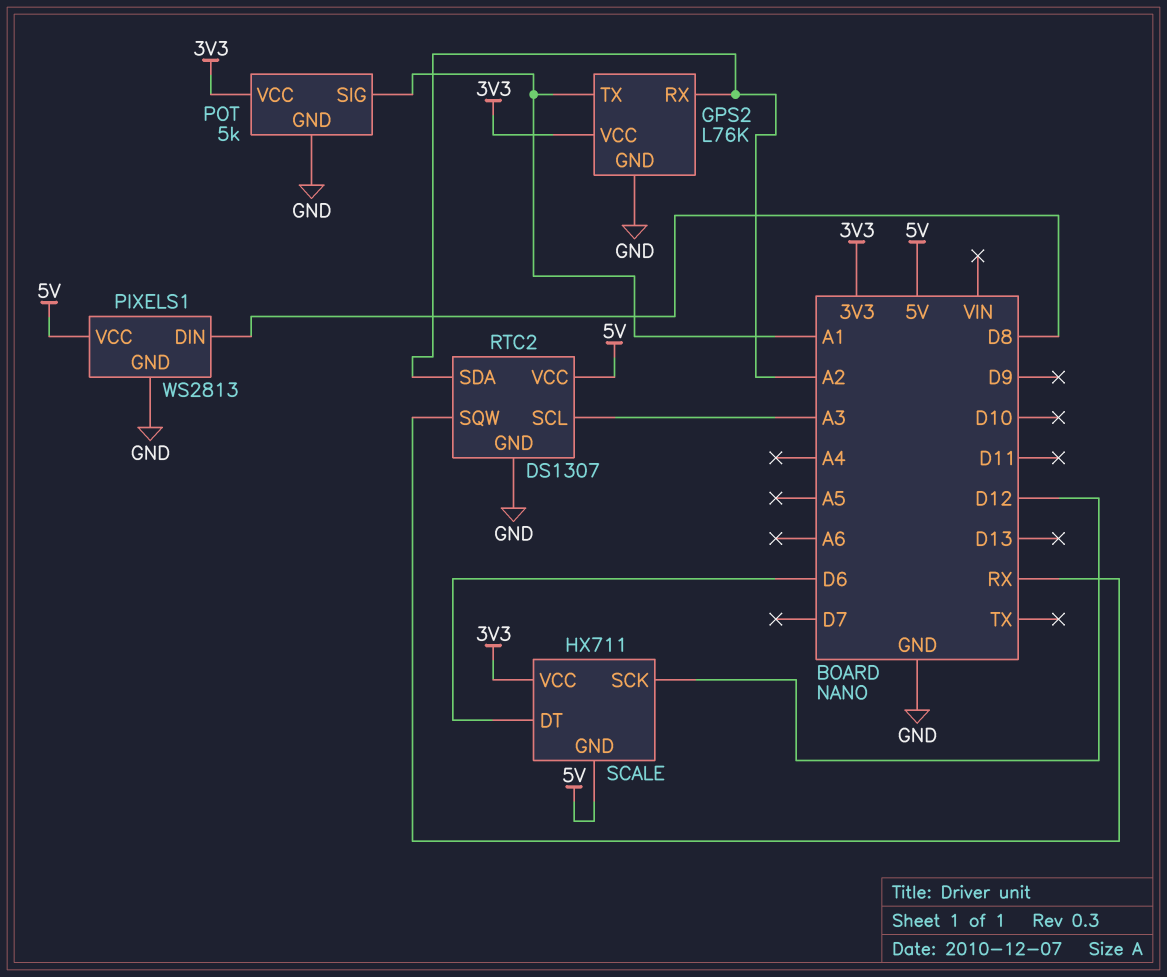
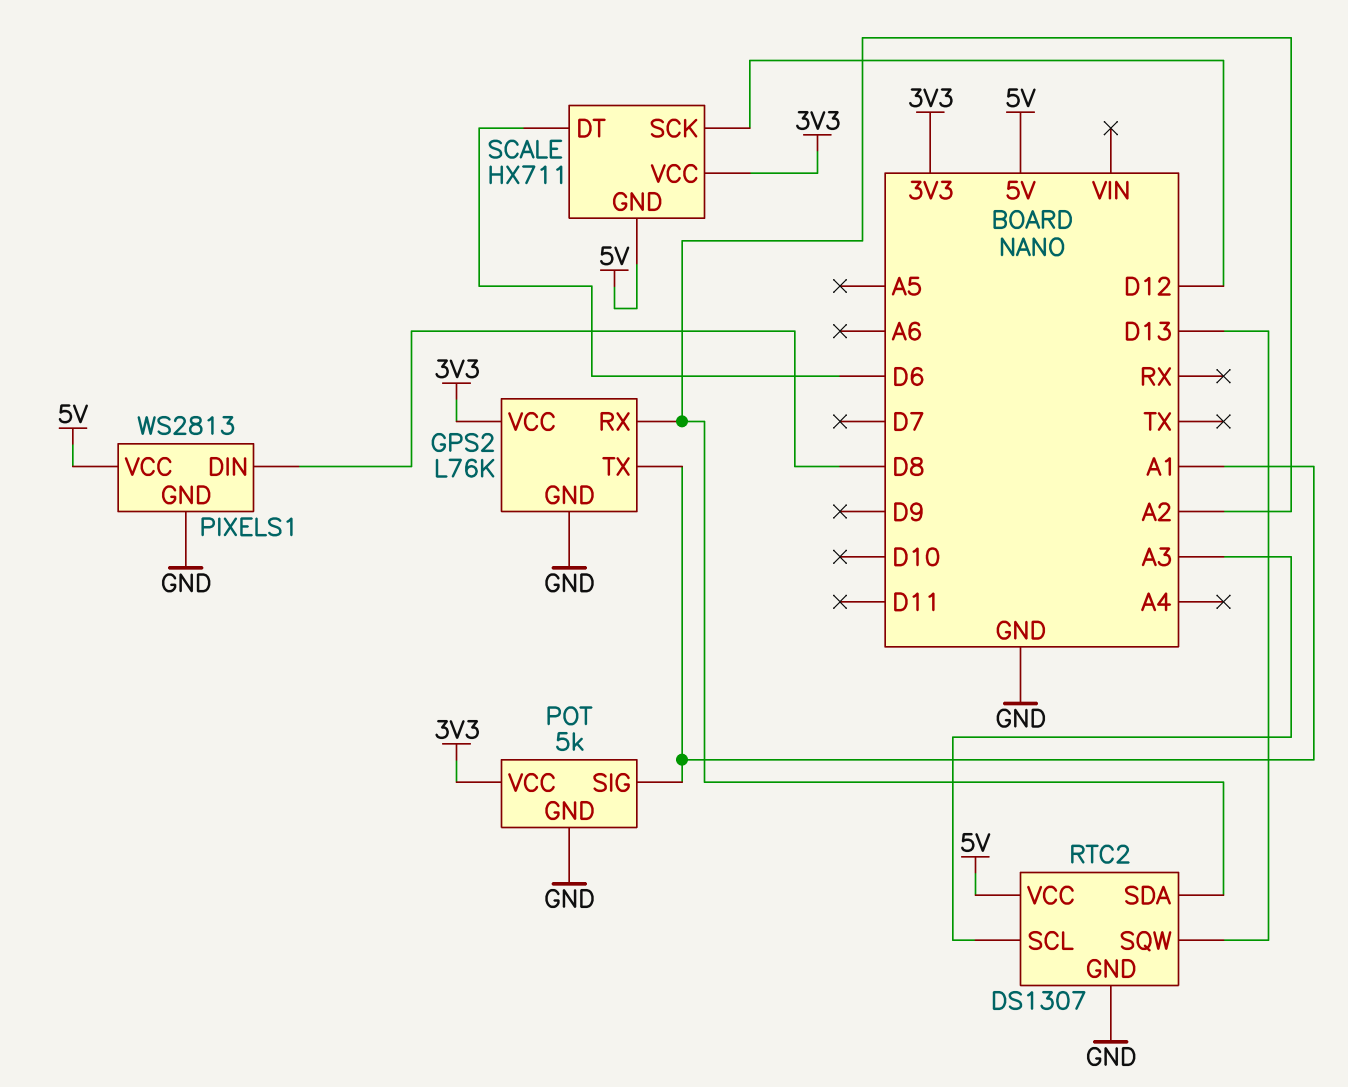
RTC2 pin SQW: RX -> D13

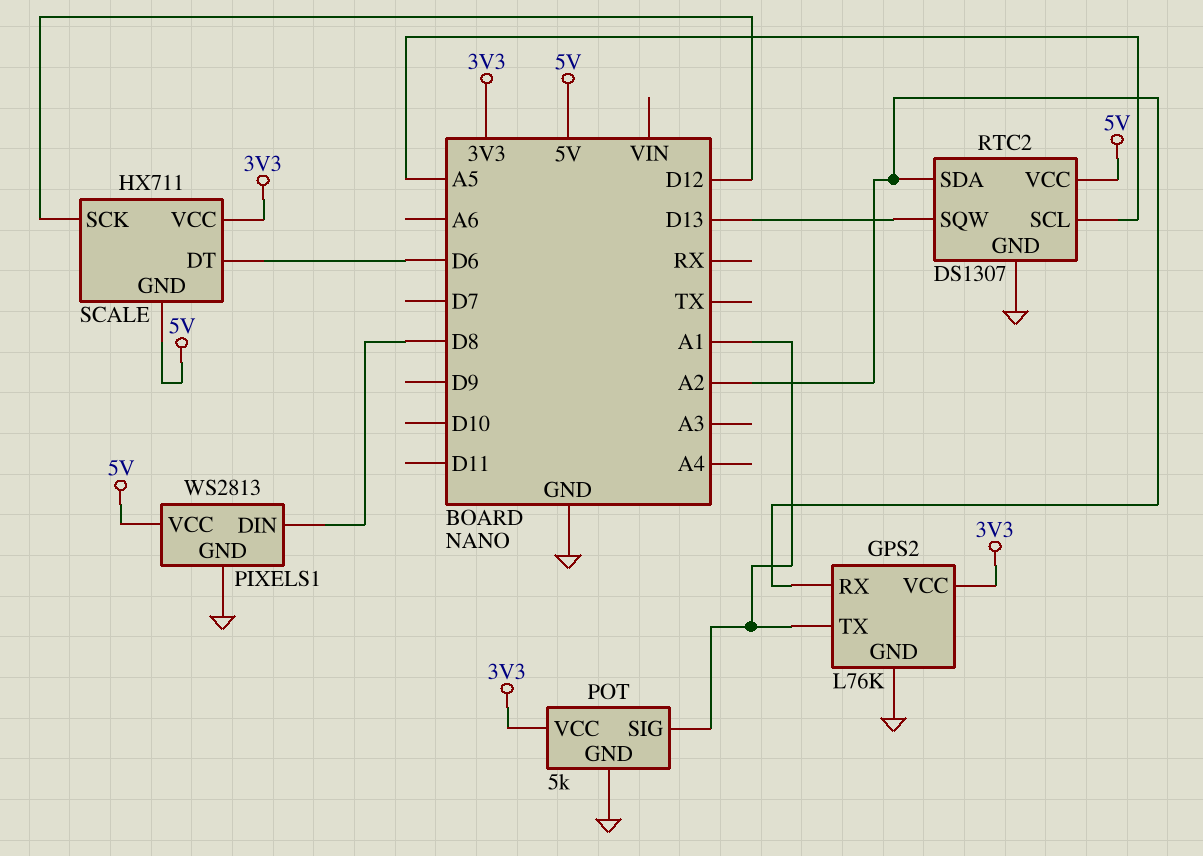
RTC2 pin SCL: A3 -> A5

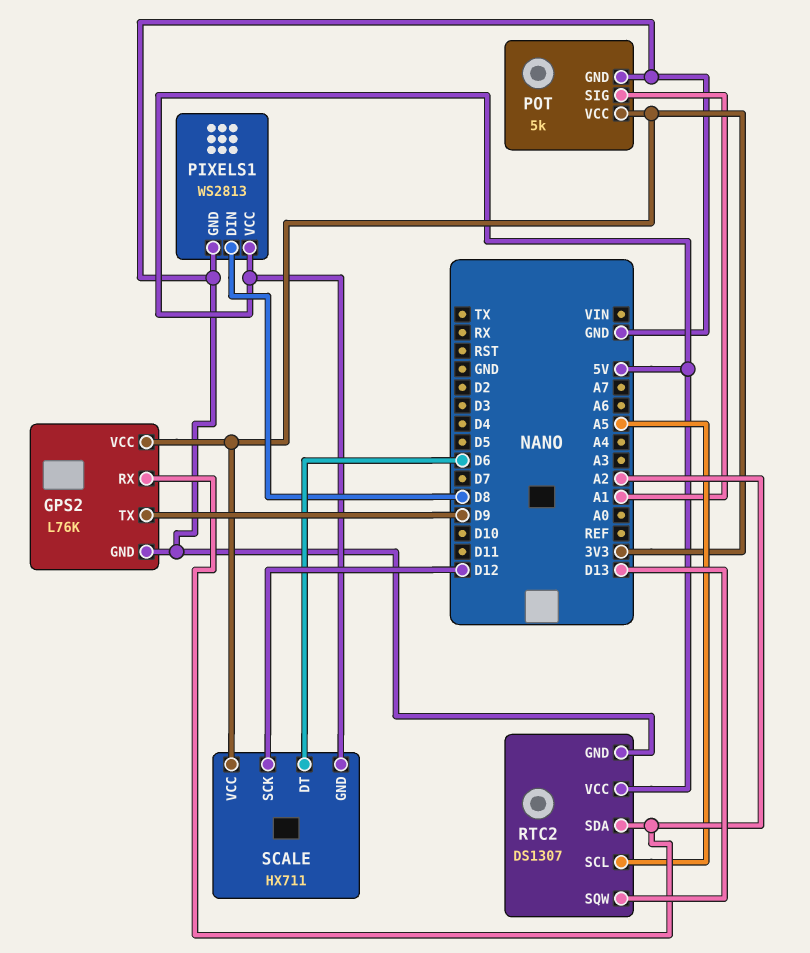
GPS2 pin TX: A1 -> D9

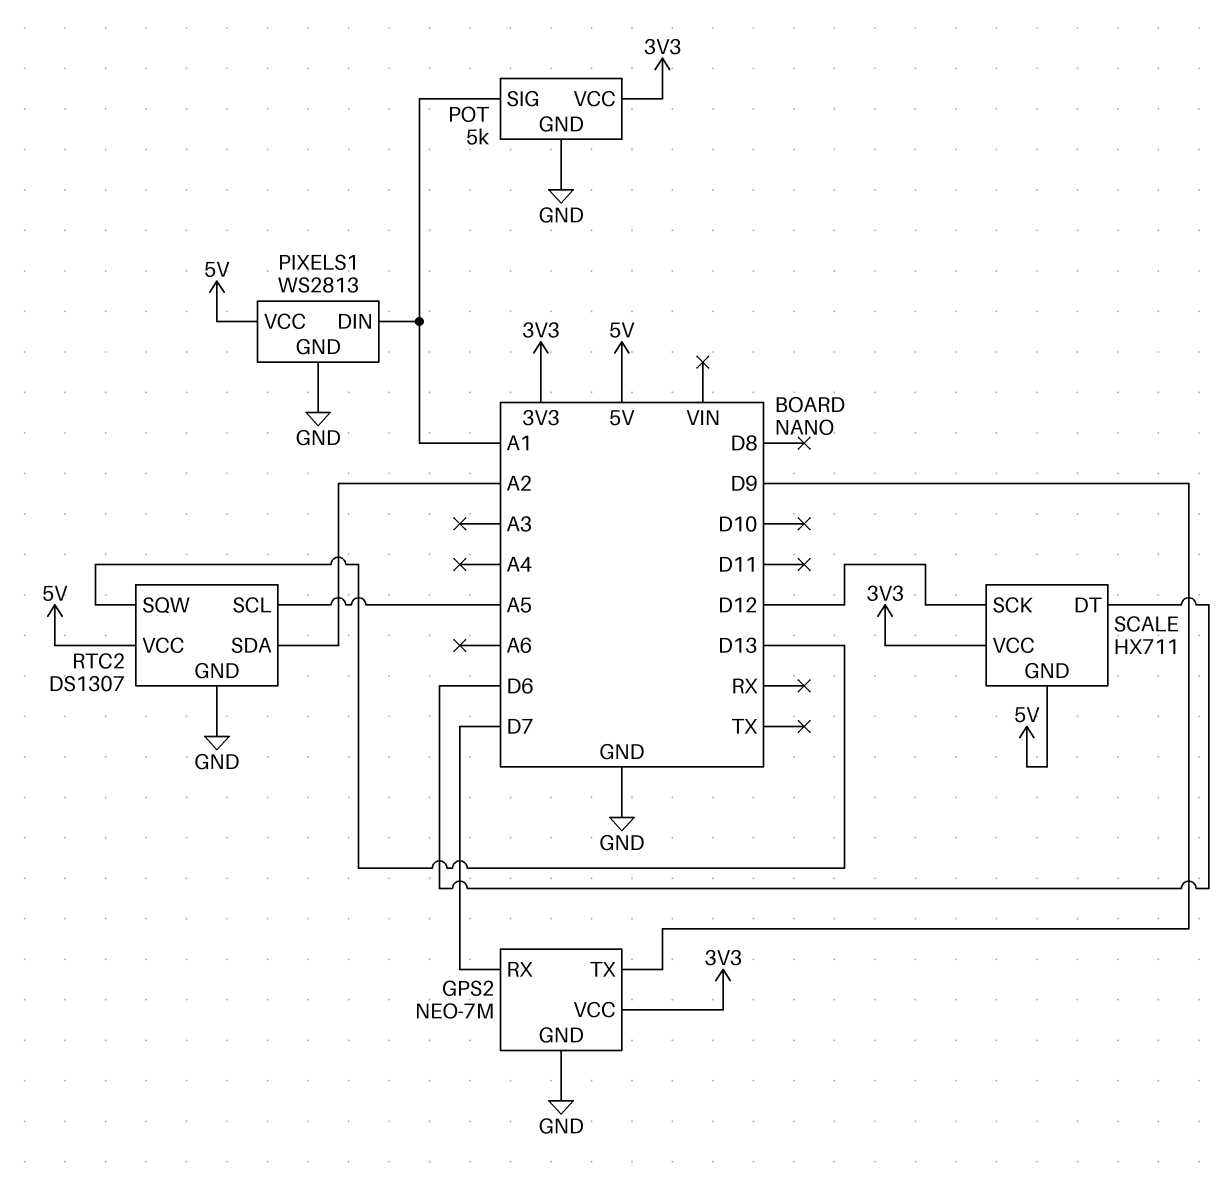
GPS2: L76K -> NEO-7M
GPS2 pin RX: A2 -> D7
PIXELS1 pin DIN: D8 -> A1

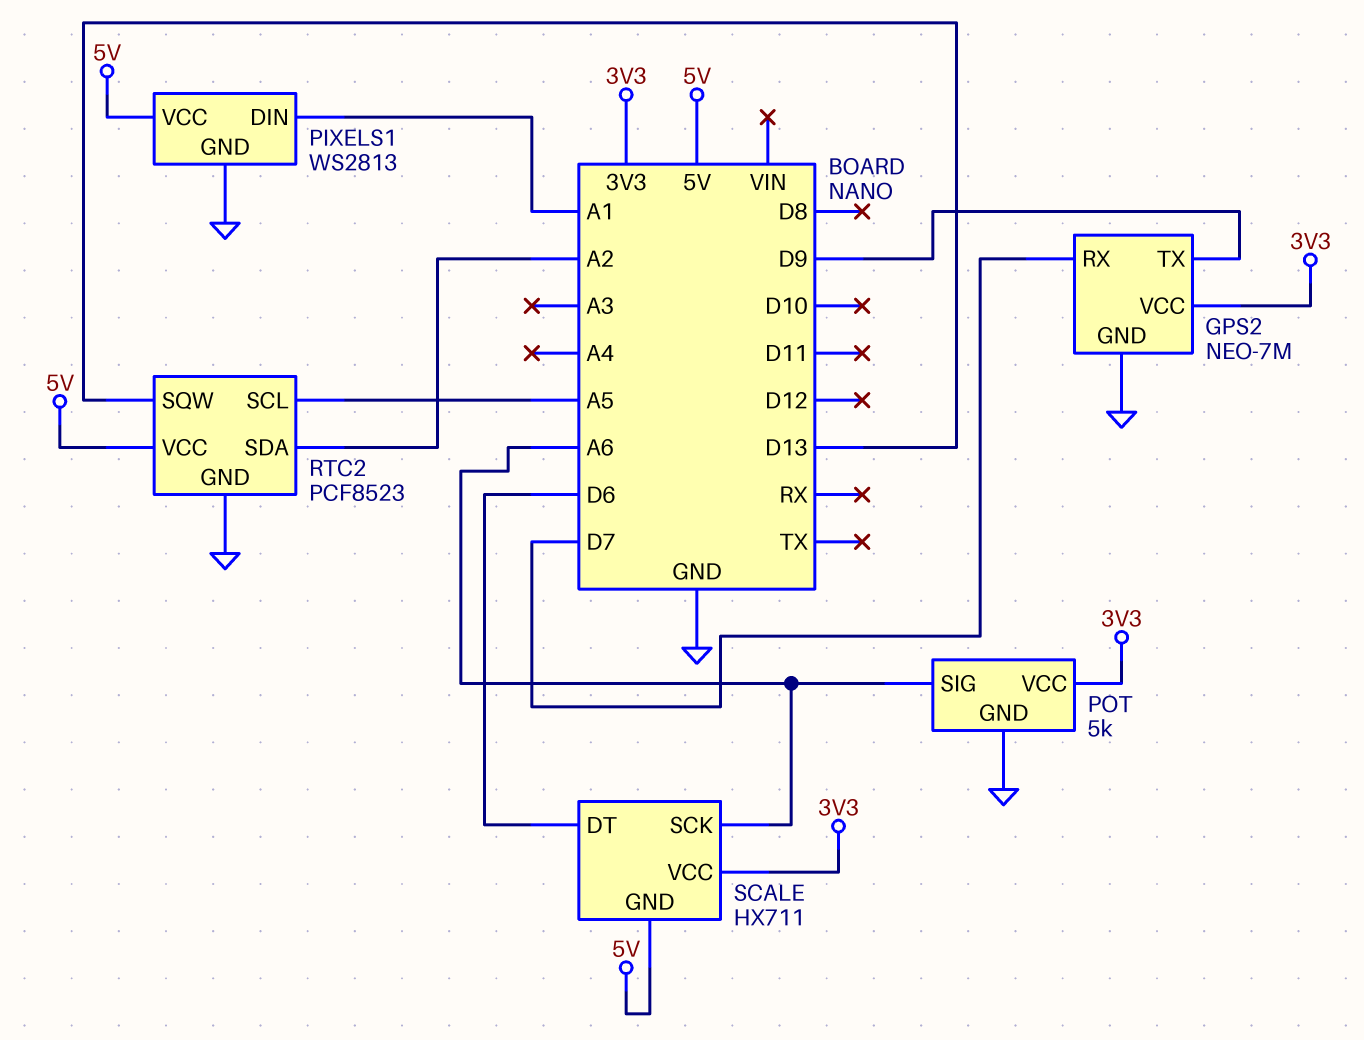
POT pin SIG: A1 -> A6
RTC2: DS1307 -> PCF8523
SCALE pin SCK: D12 -> A6

